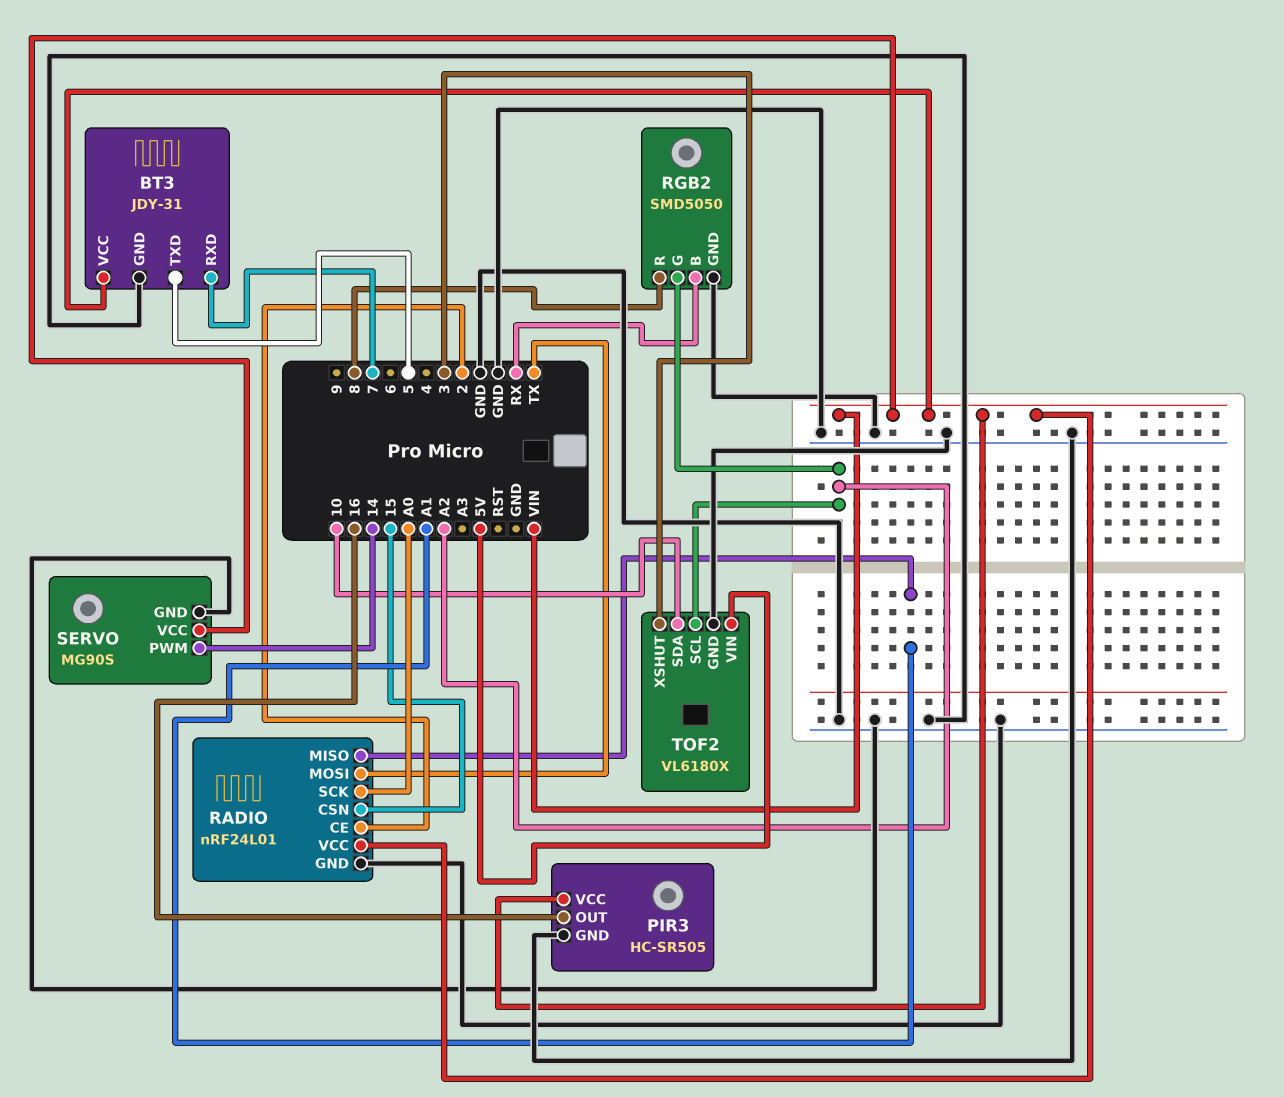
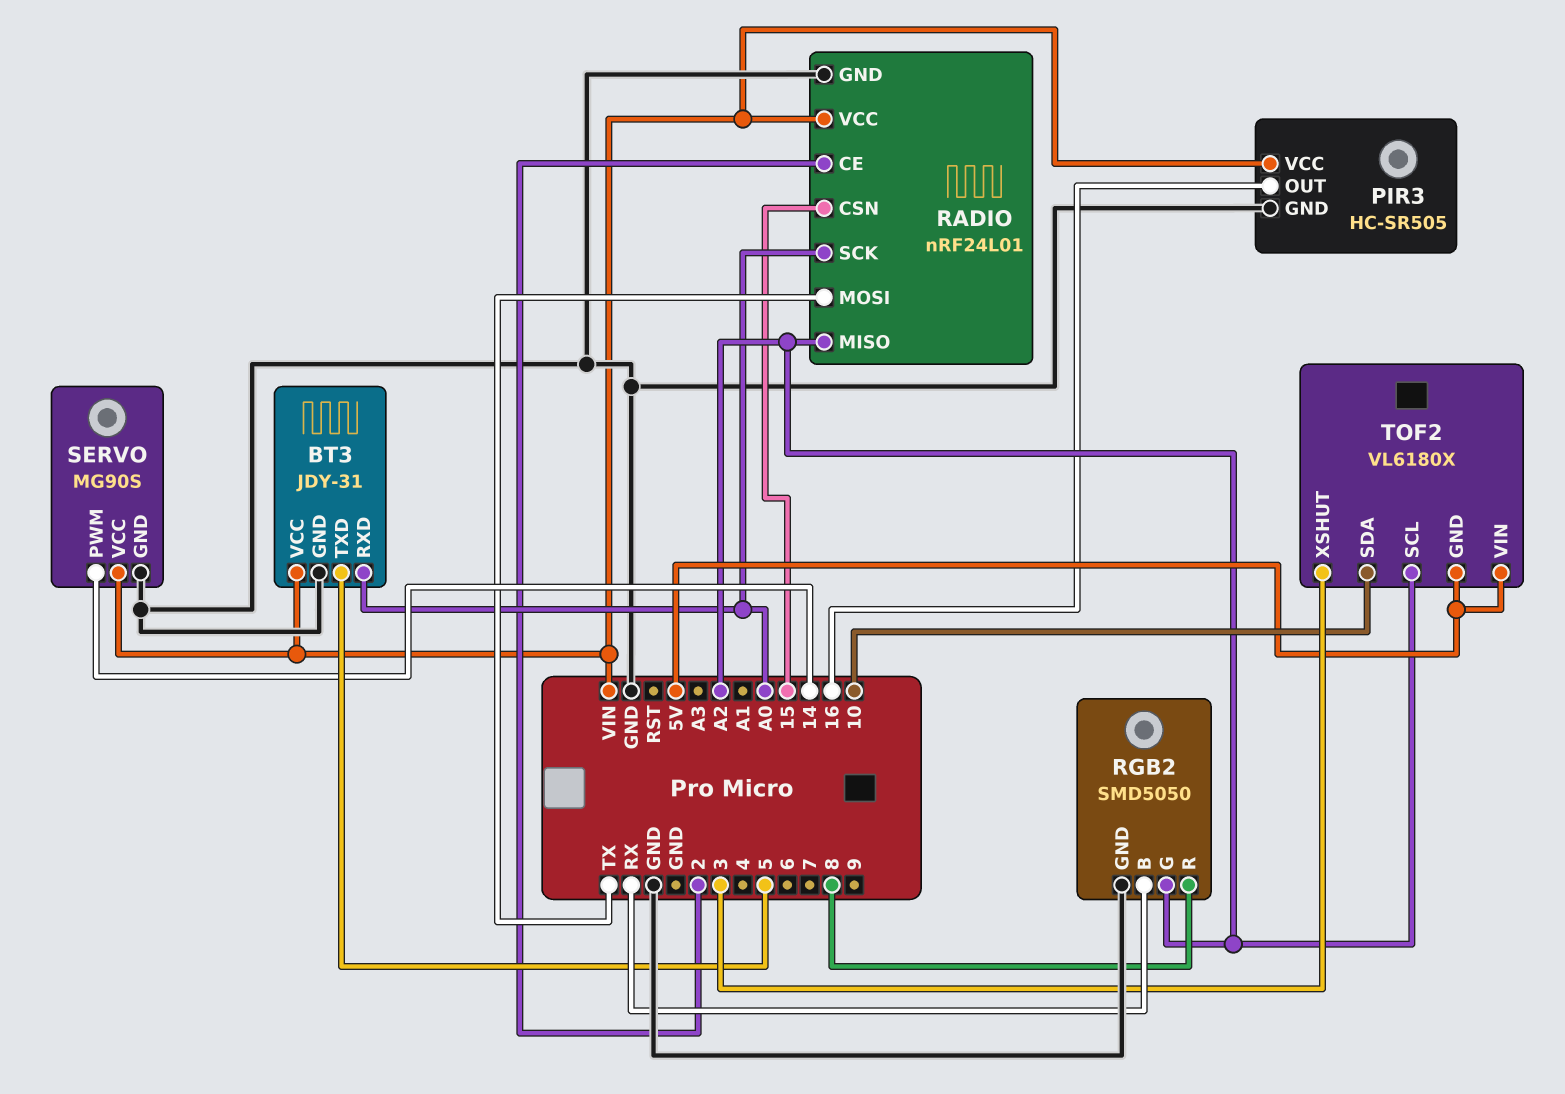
BT3 pin RXD: 7 -> A0
RADIO pin MISO: A1 -> A2
TOF2 pin GND: GND -> 5V

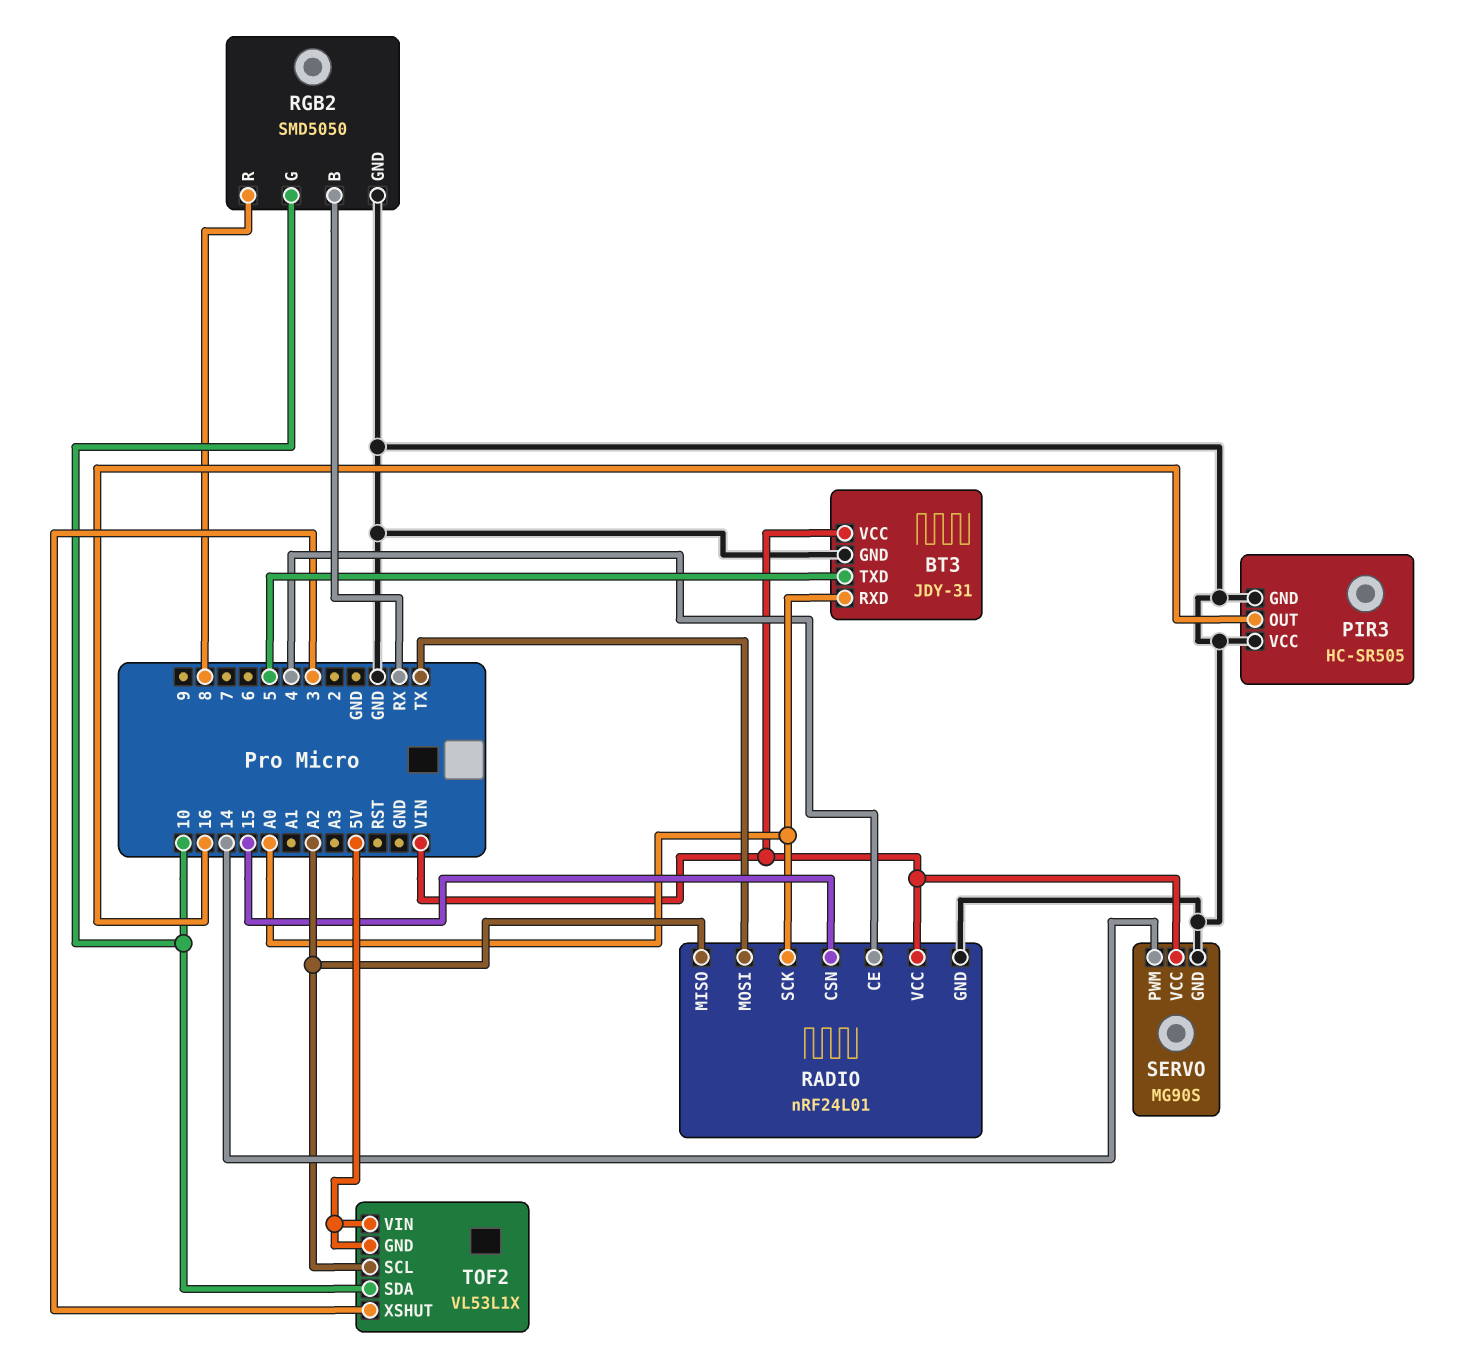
PIR3 pin VCC: VIN -> GND
RADIO pin CE: 2 -> 4
RGB2 pin G: A2 -> 10
TOF2: VL6180X -> VL53L1X

